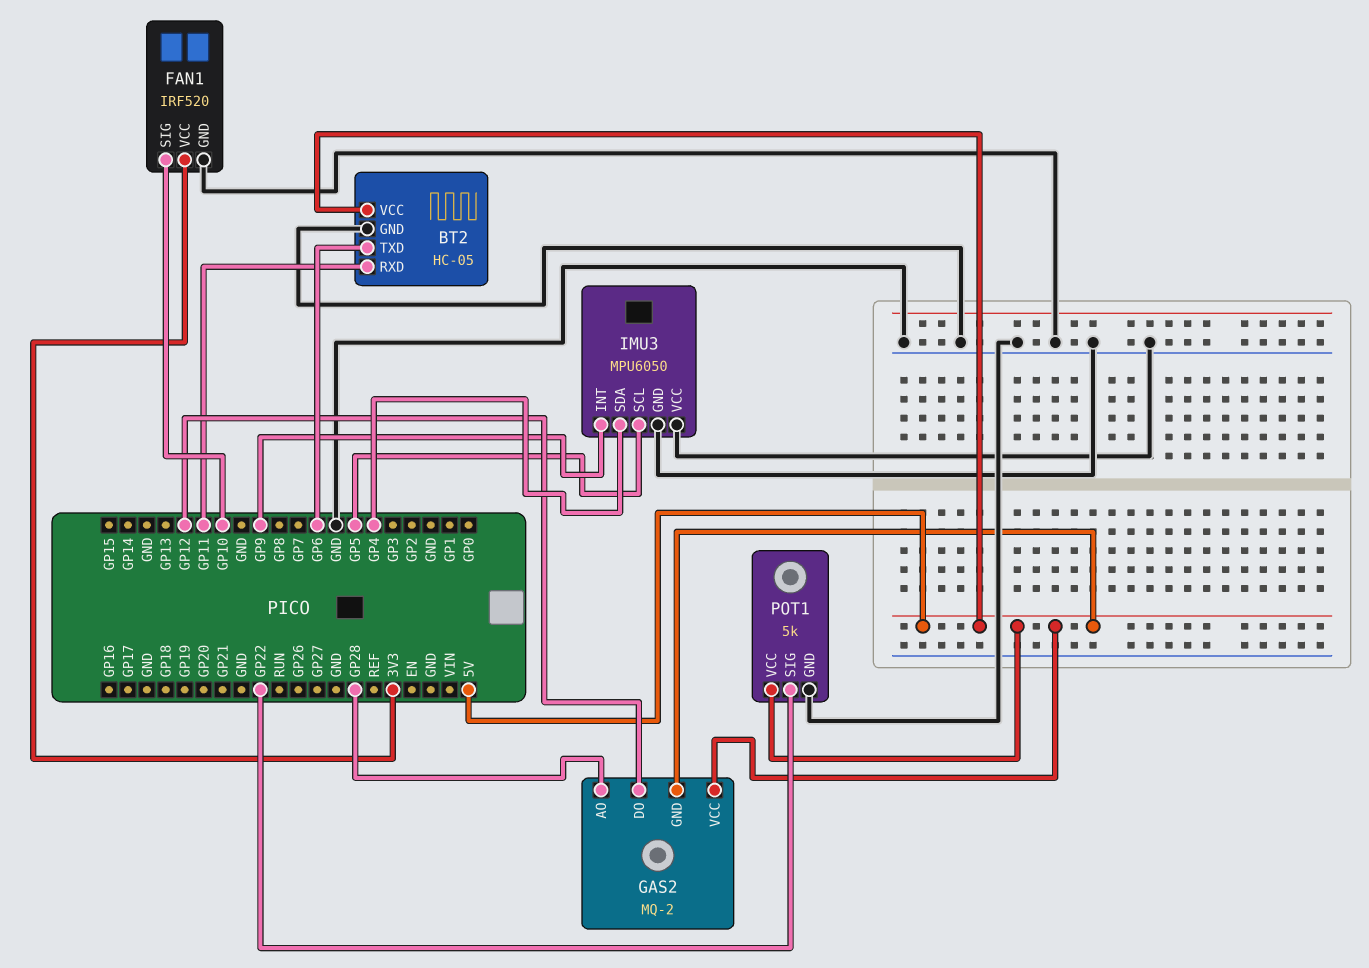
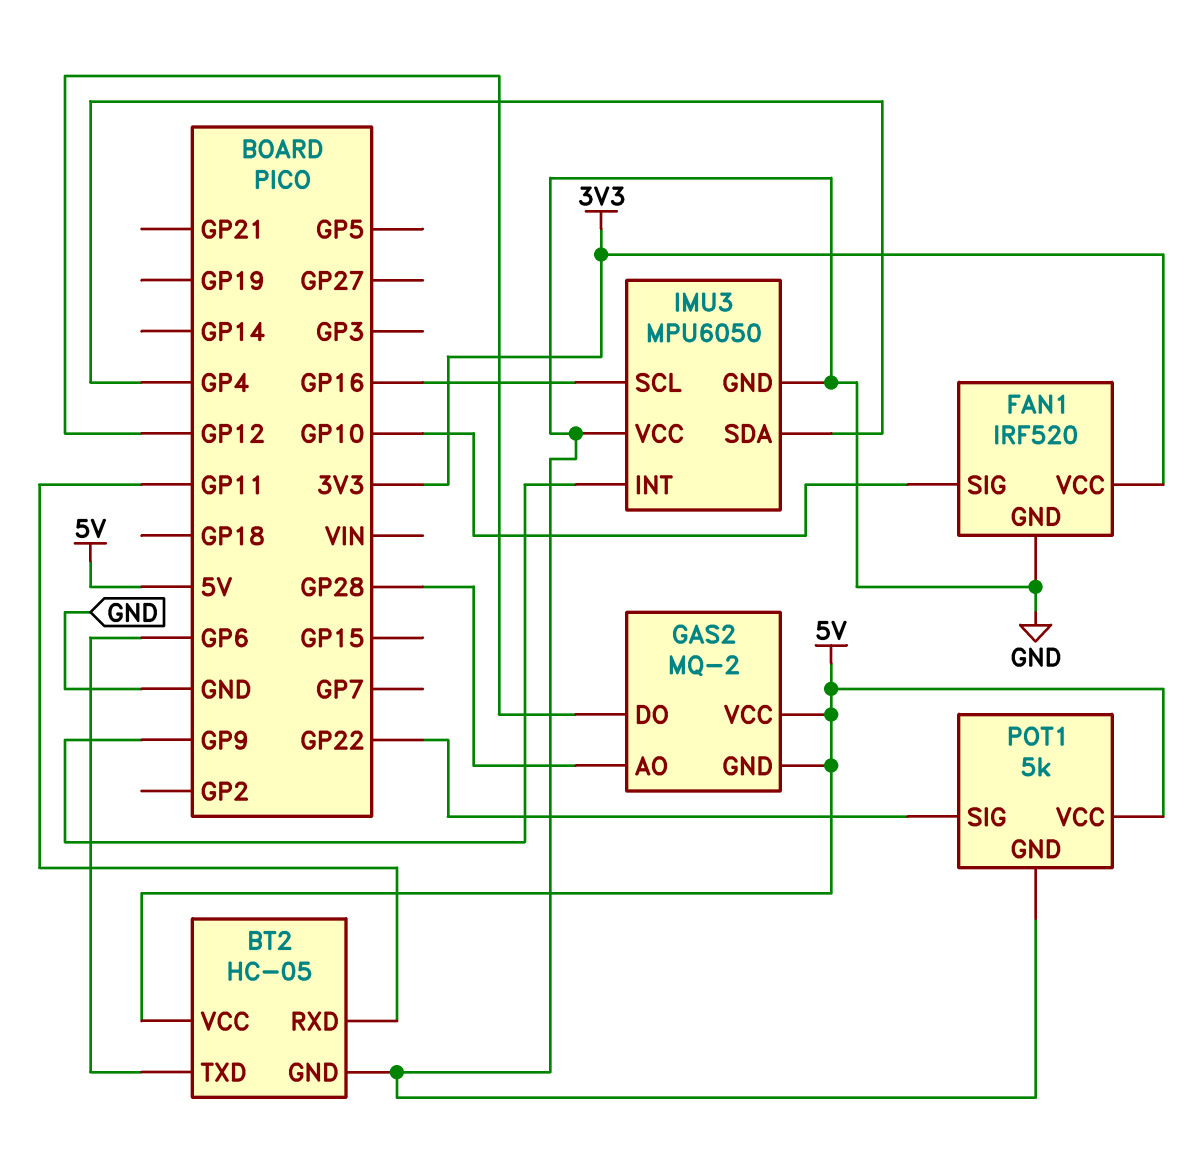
IMU3 pin SCL: GP5 -> GP16

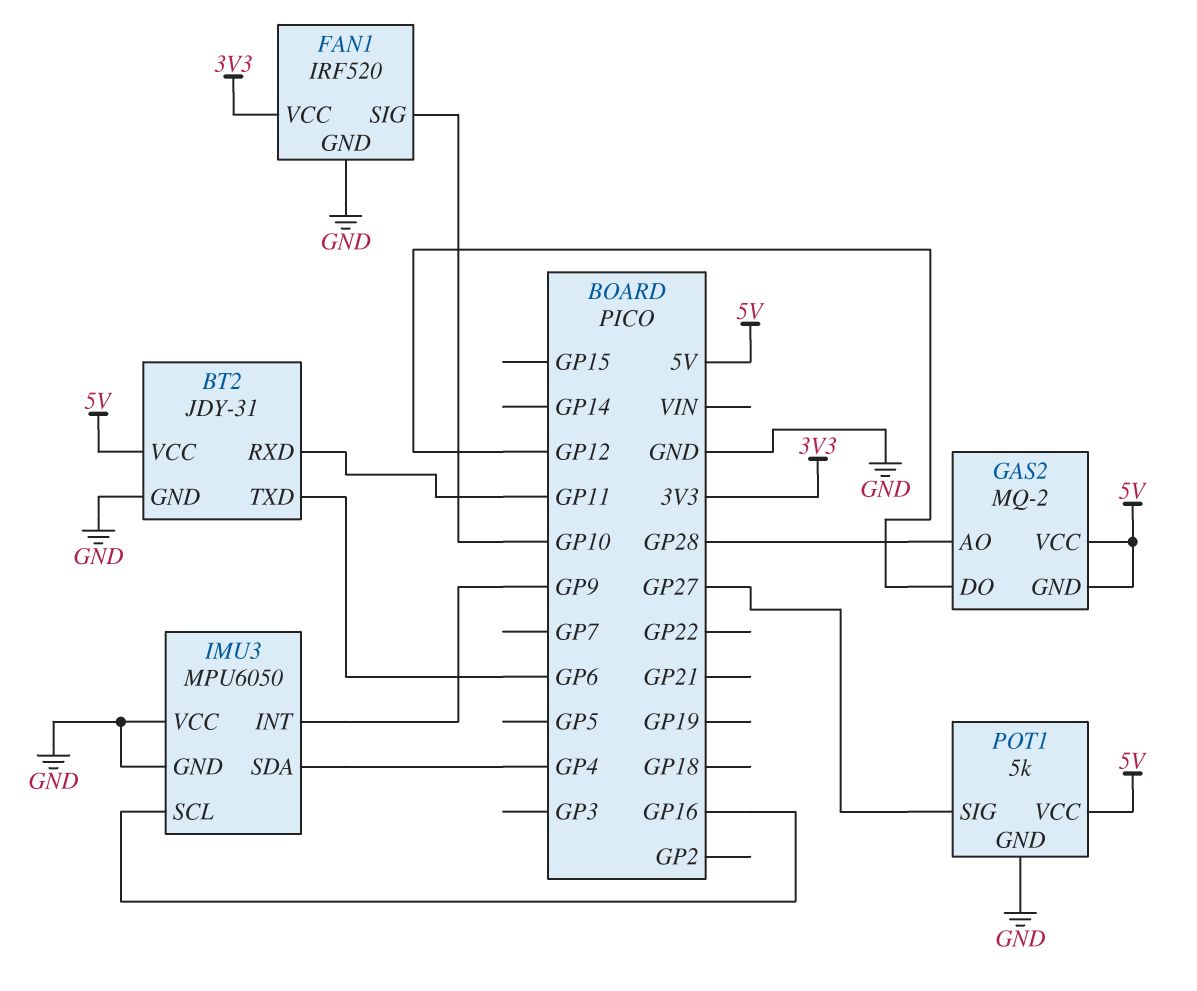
BT2: HC-05 -> JDY-31
POT1 pin SIG: GP22 -> GP27

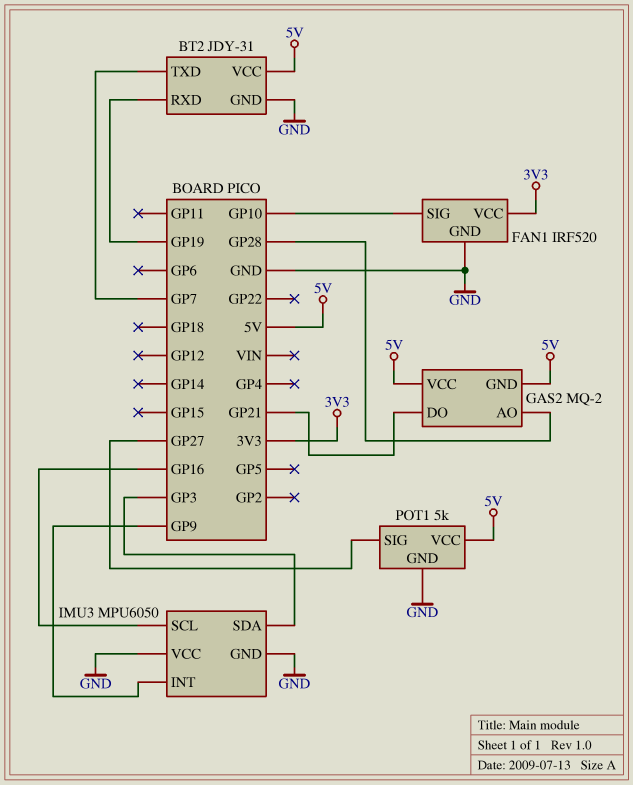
BT2 pin RXD: GP11 -> GP19
BT2 pin TXD: GP6 -> GP7
GAS2 pin DO: GP12 -> GP21
IMU3 pin SDA: GP4 -> GP3

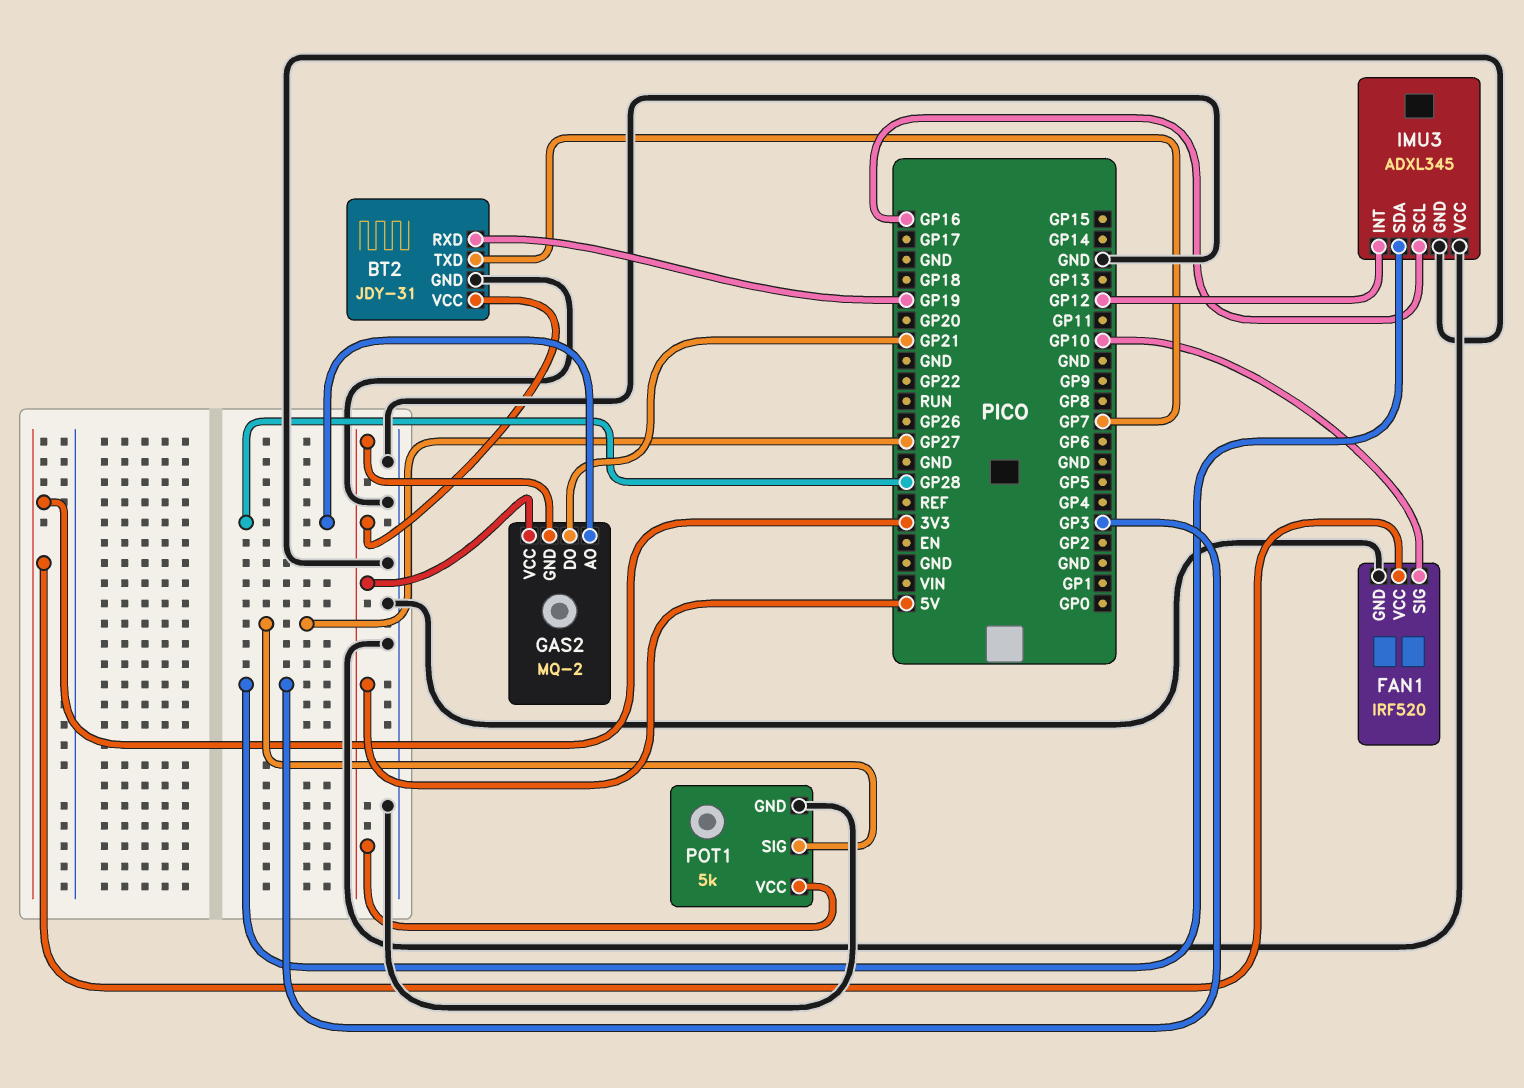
IMU3: MPU6050 -> ADXL345
IMU3 pin INT: GP9 -> GP12

